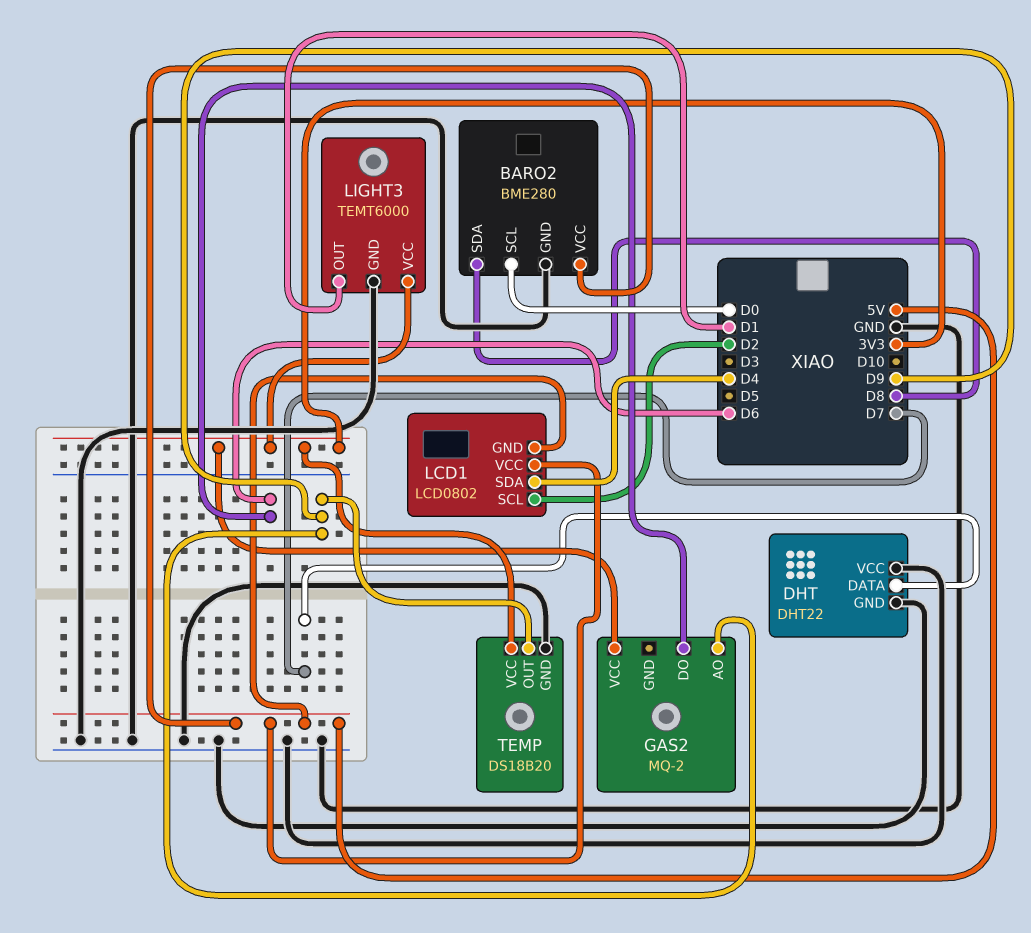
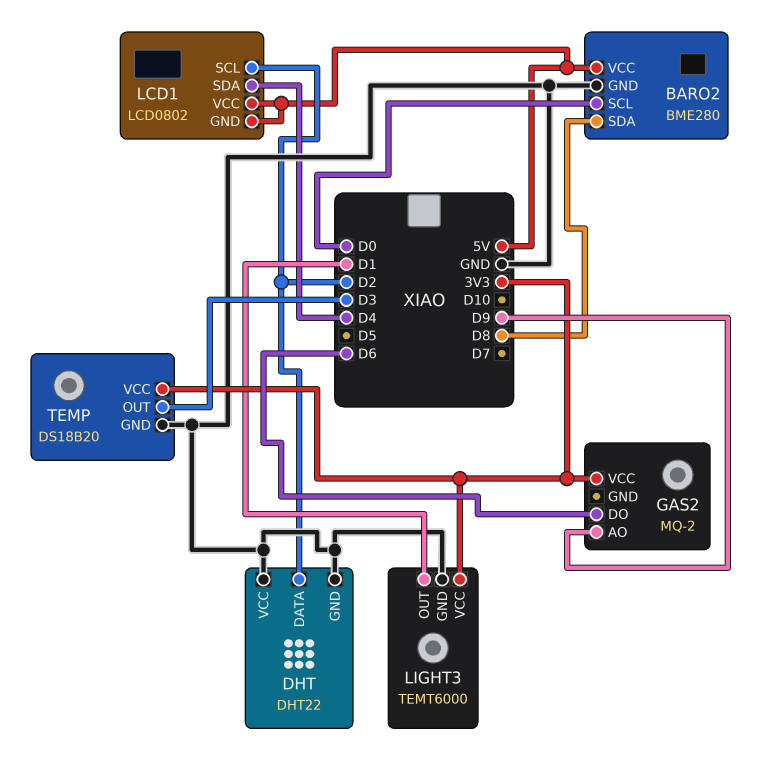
DHT pin DATA: D7 -> D2
TEMP pin OUT: D9 -> D3

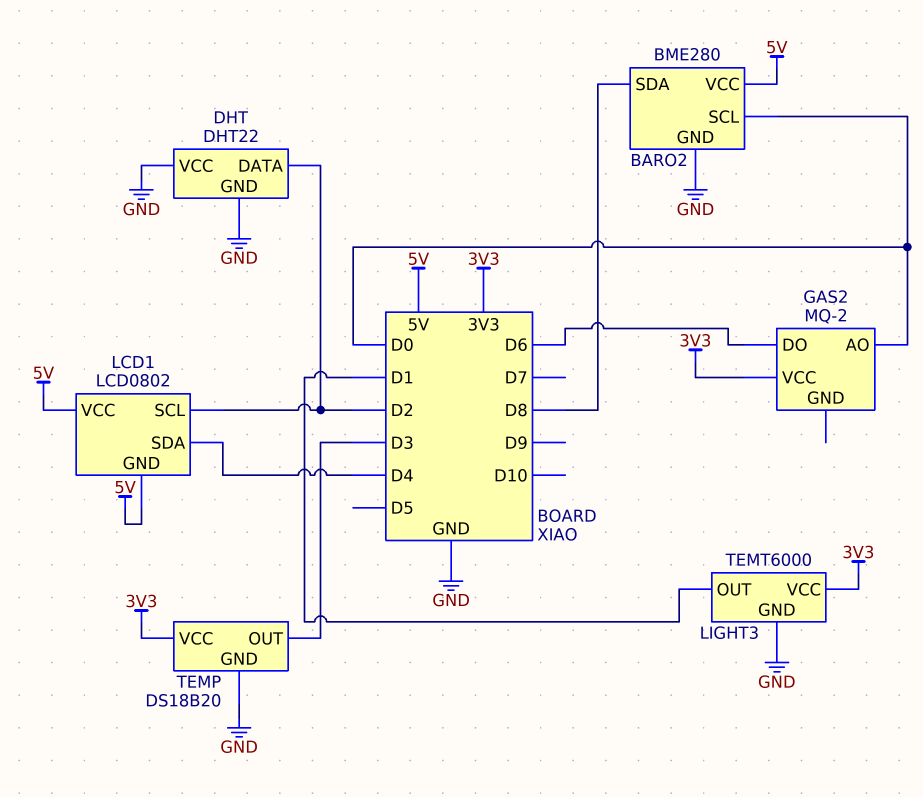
GAS2 pin AO: D9 -> D0

